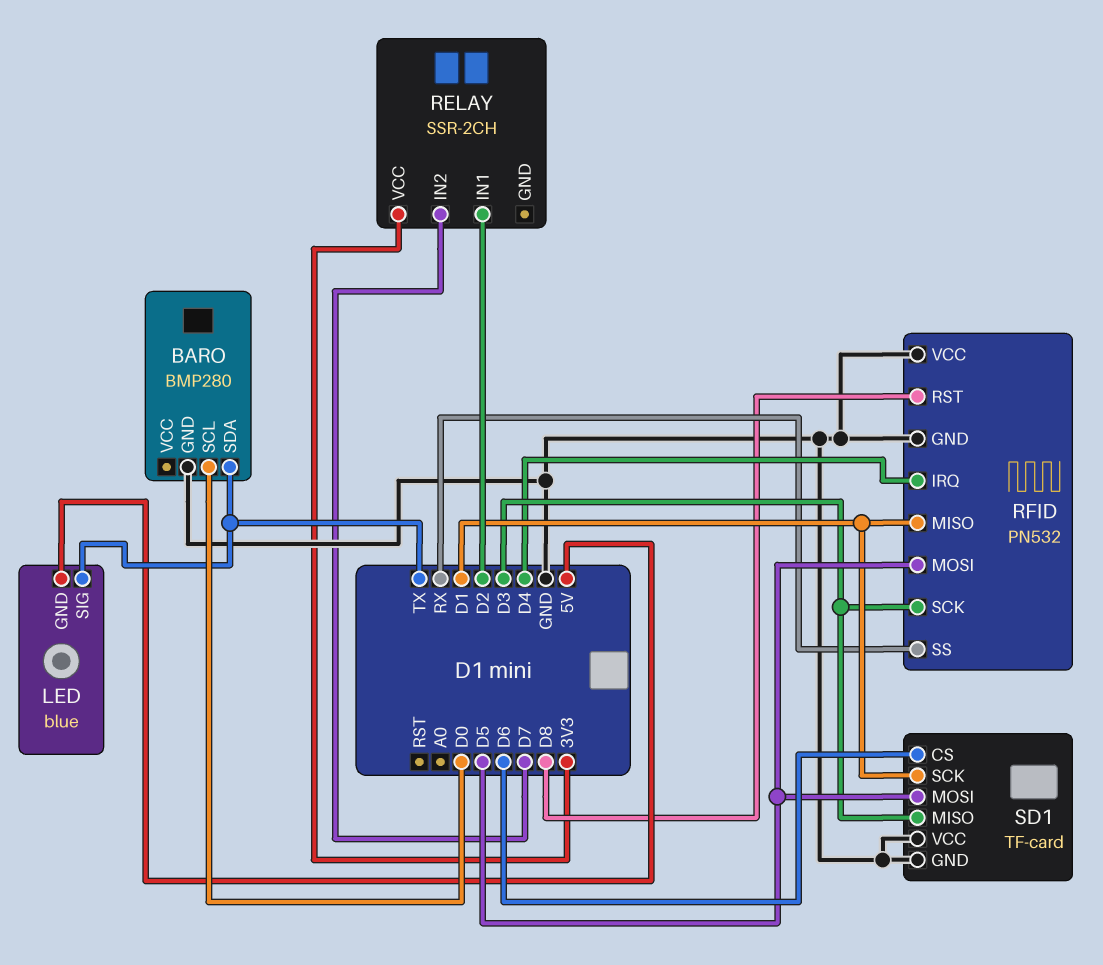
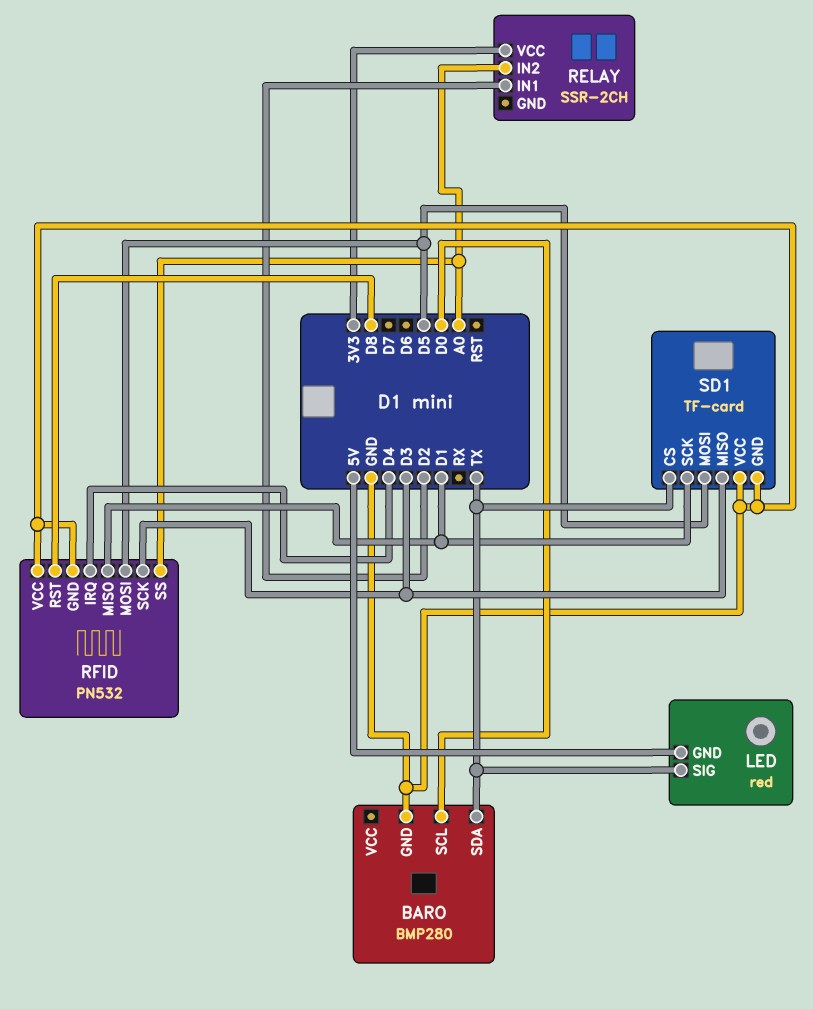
LED: blue -> red
RELAY pin IN2: D7 -> A0
RFID pin SS: RX -> A0
SD1 pin CS: D6 -> TX

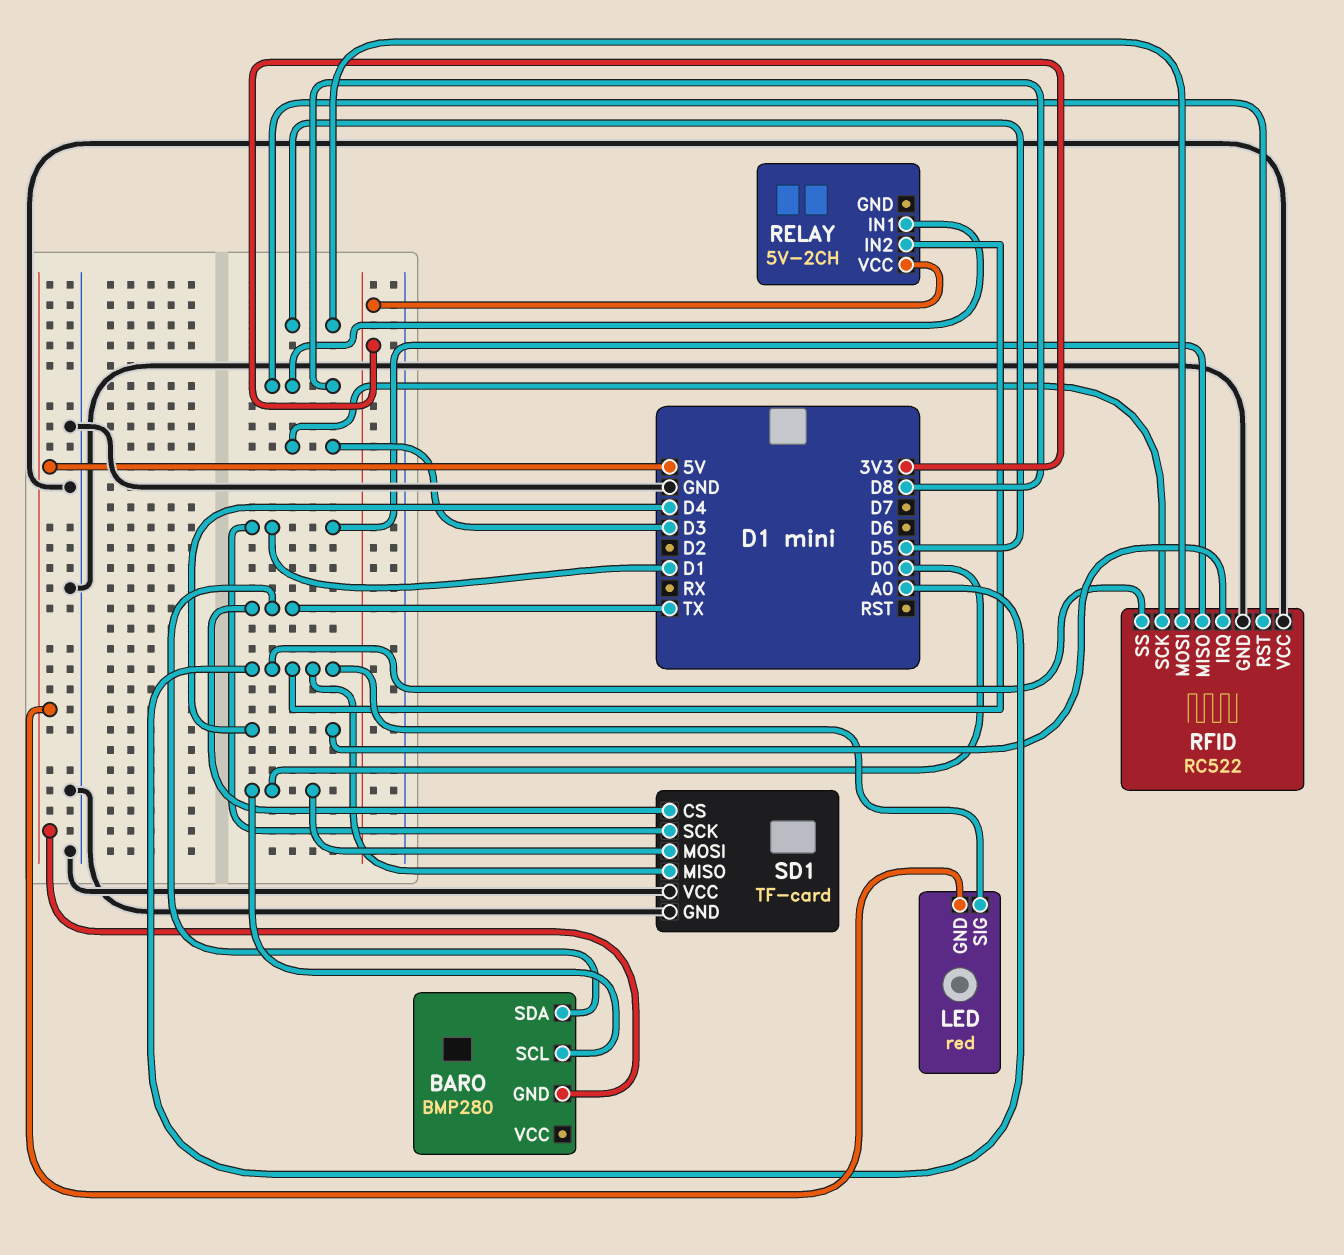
BARO pin GND: GND -> 5V
LED pin SIG: TX -> A0
RELAY: SSR-2CH -> 5V-2CH
RELAY pin IN1: D2 -> D8
RFID: PN532 -> RC522
SD1 pin MISO: D3 -> A0
SD1 pin MOSI: D5 -> D0

